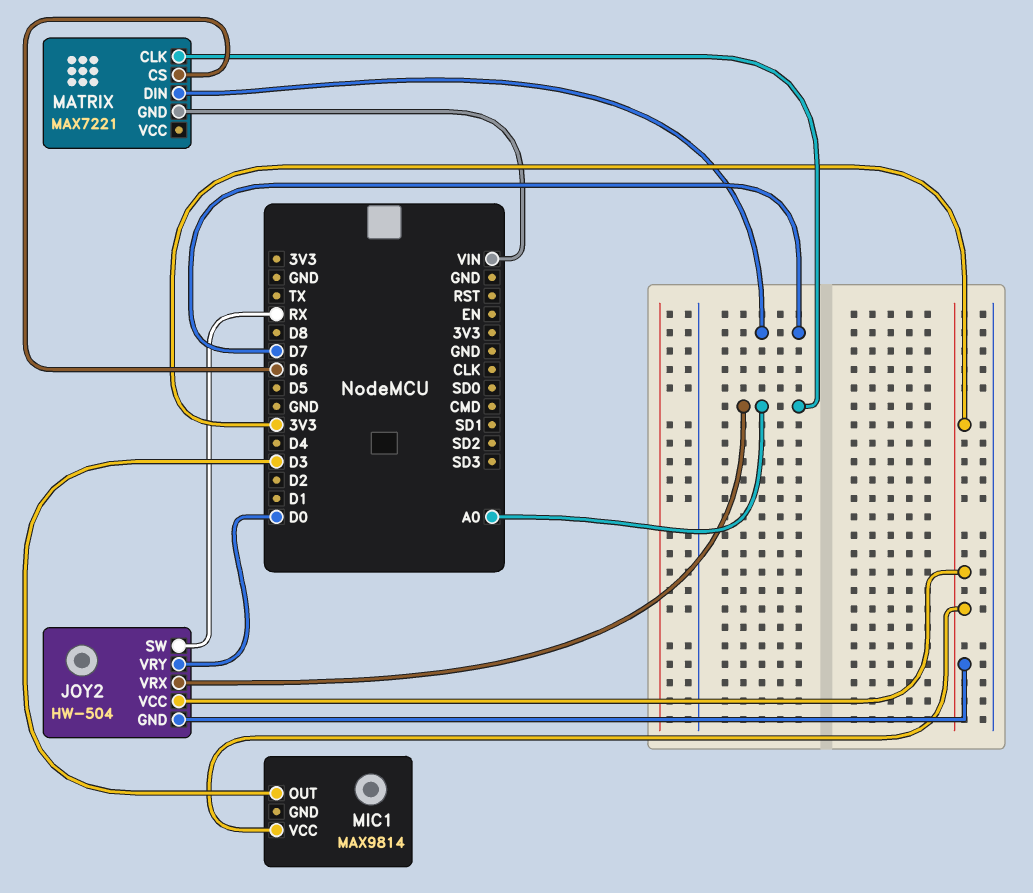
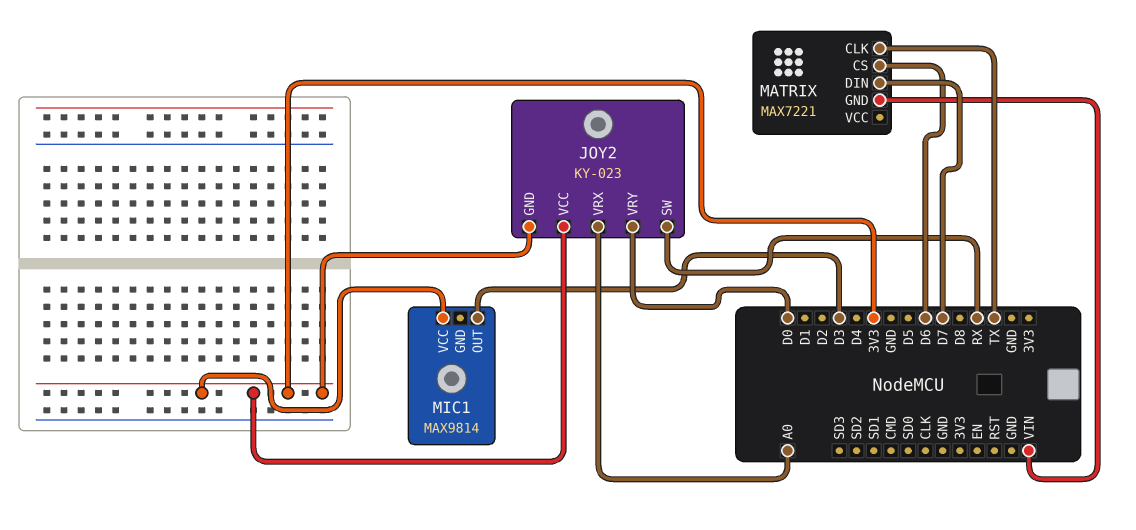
JOY2: HW-504 -> KY-023
MATRIX pin CLK: A0 -> TX

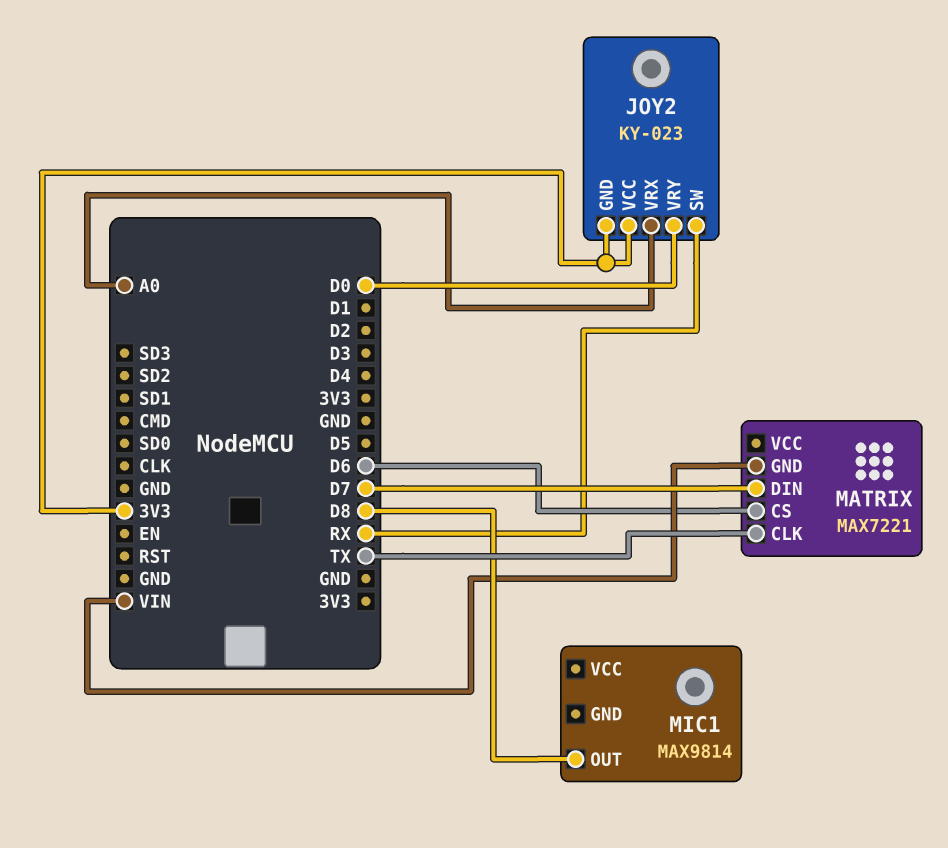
MIC1 pin OUT: D3 -> D8
MIC1 pin VCC: 3V3 -> none

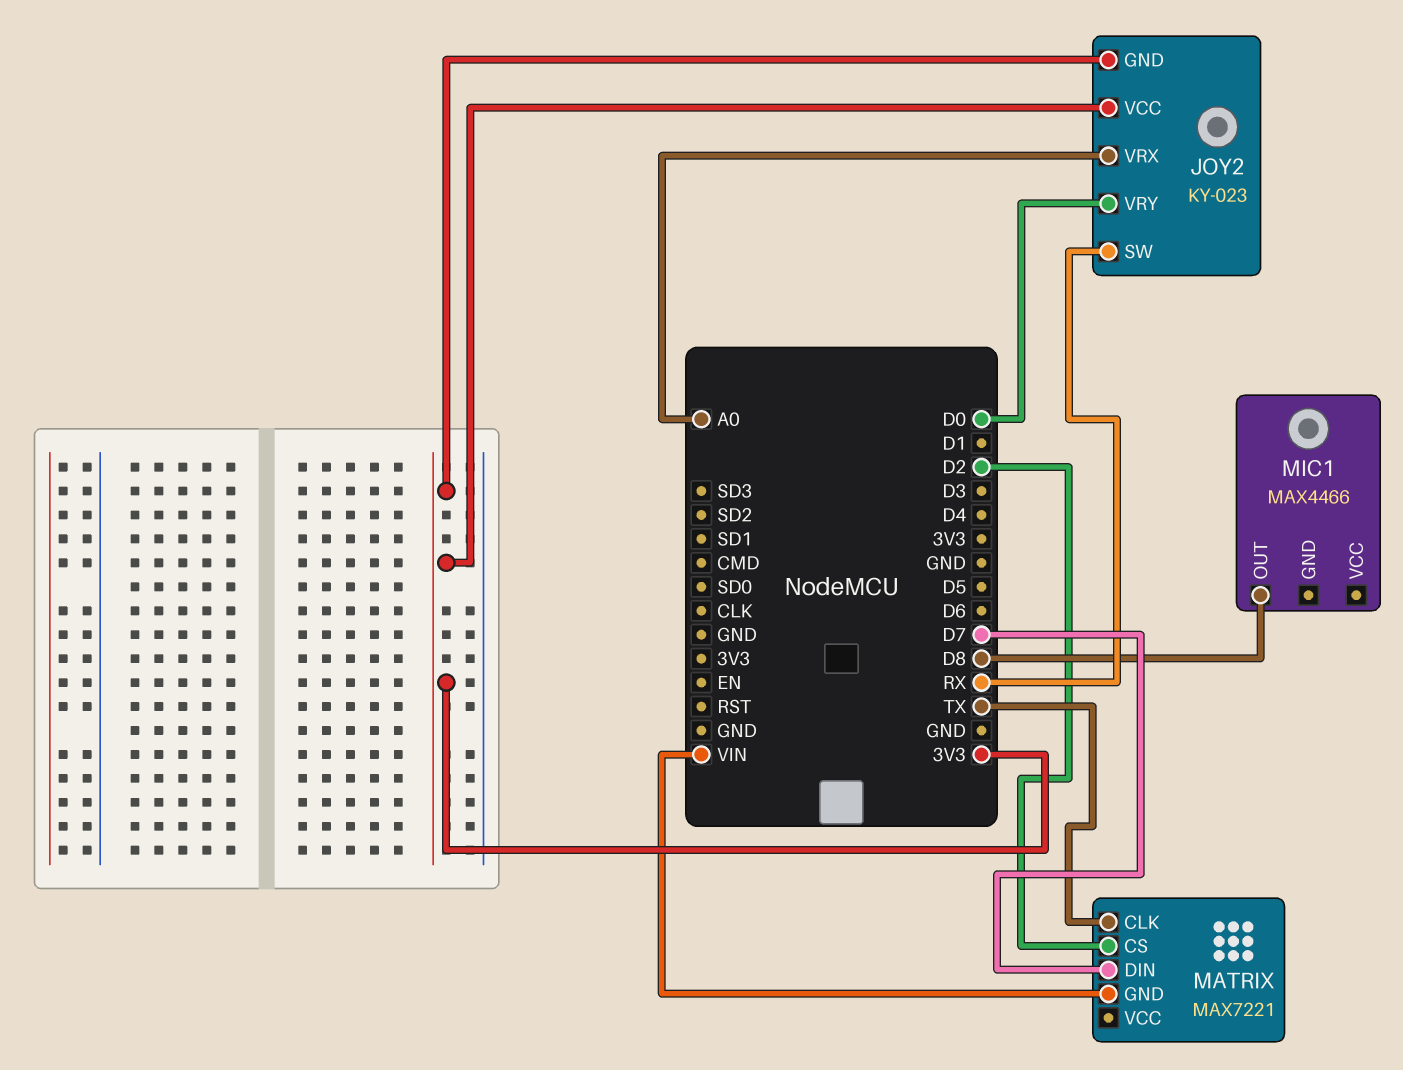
MATRIX pin CS: D6 -> D2
MIC1: MAX9814 -> MAX4466

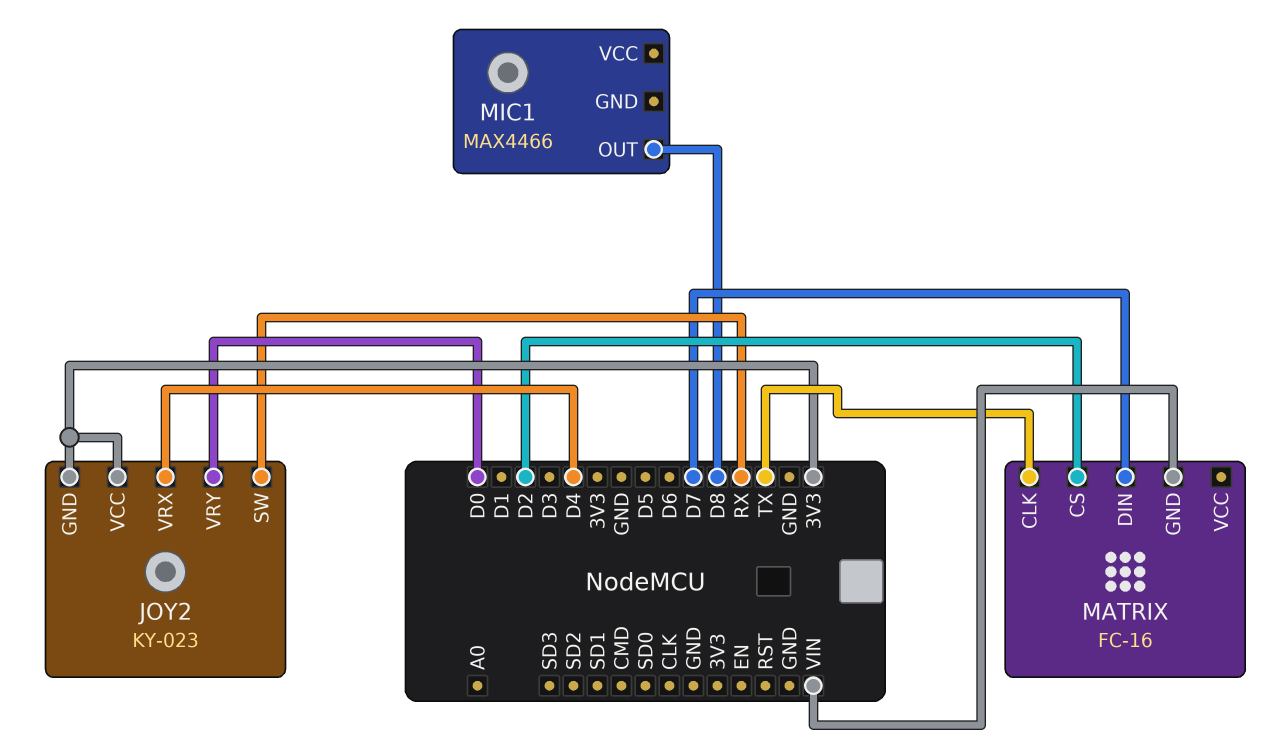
JOY2 pin VRX: A0 -> D4
MATRIX: MAX7221 -> FC-16

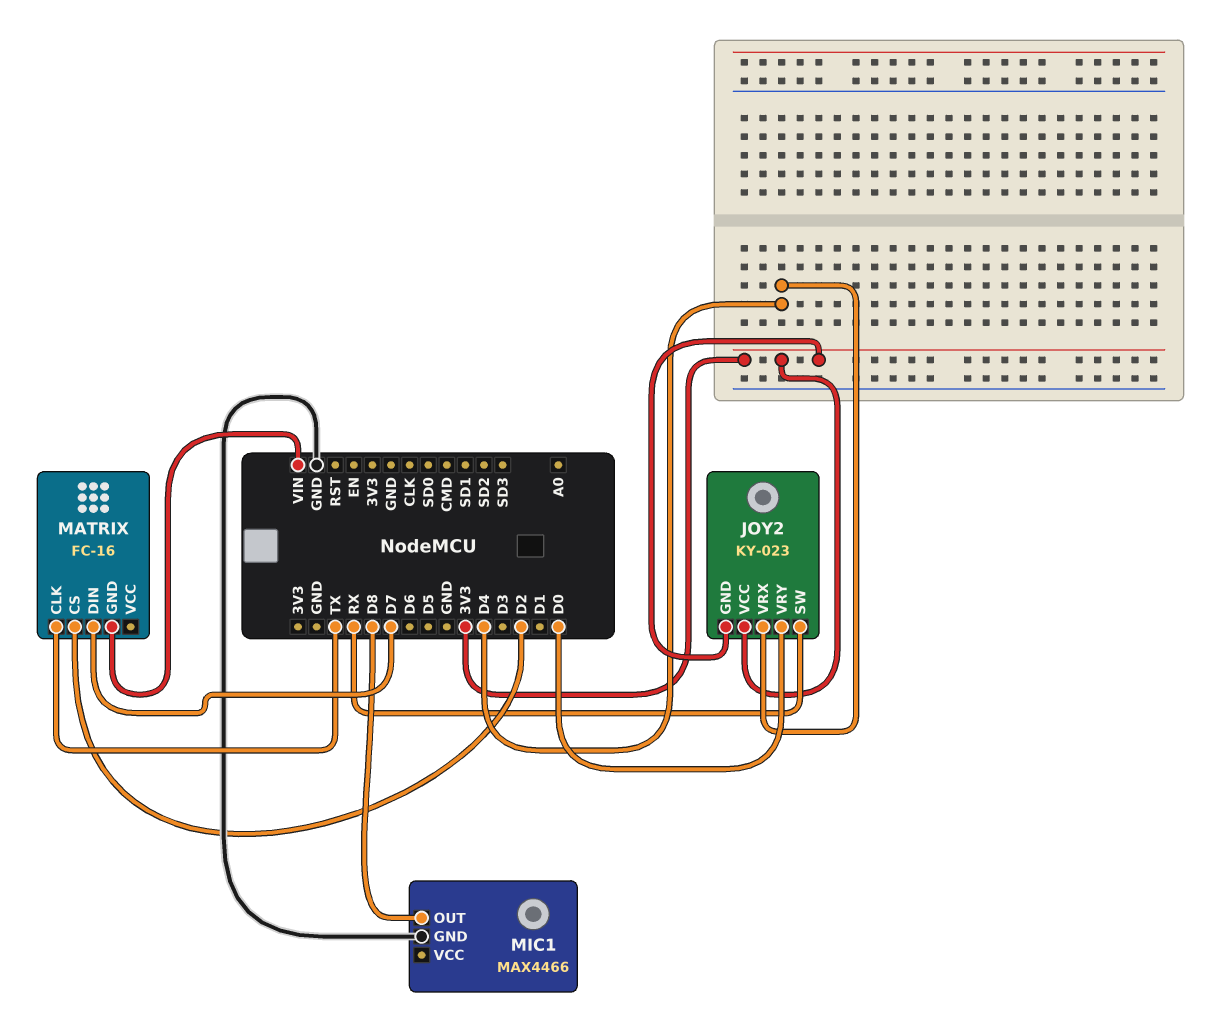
MIC1 pin GND: none -> GND

